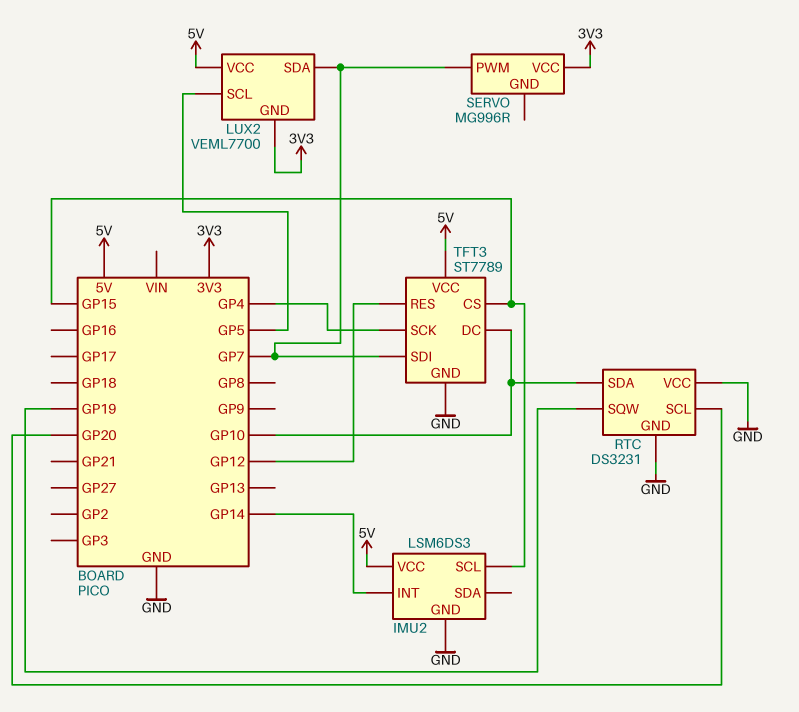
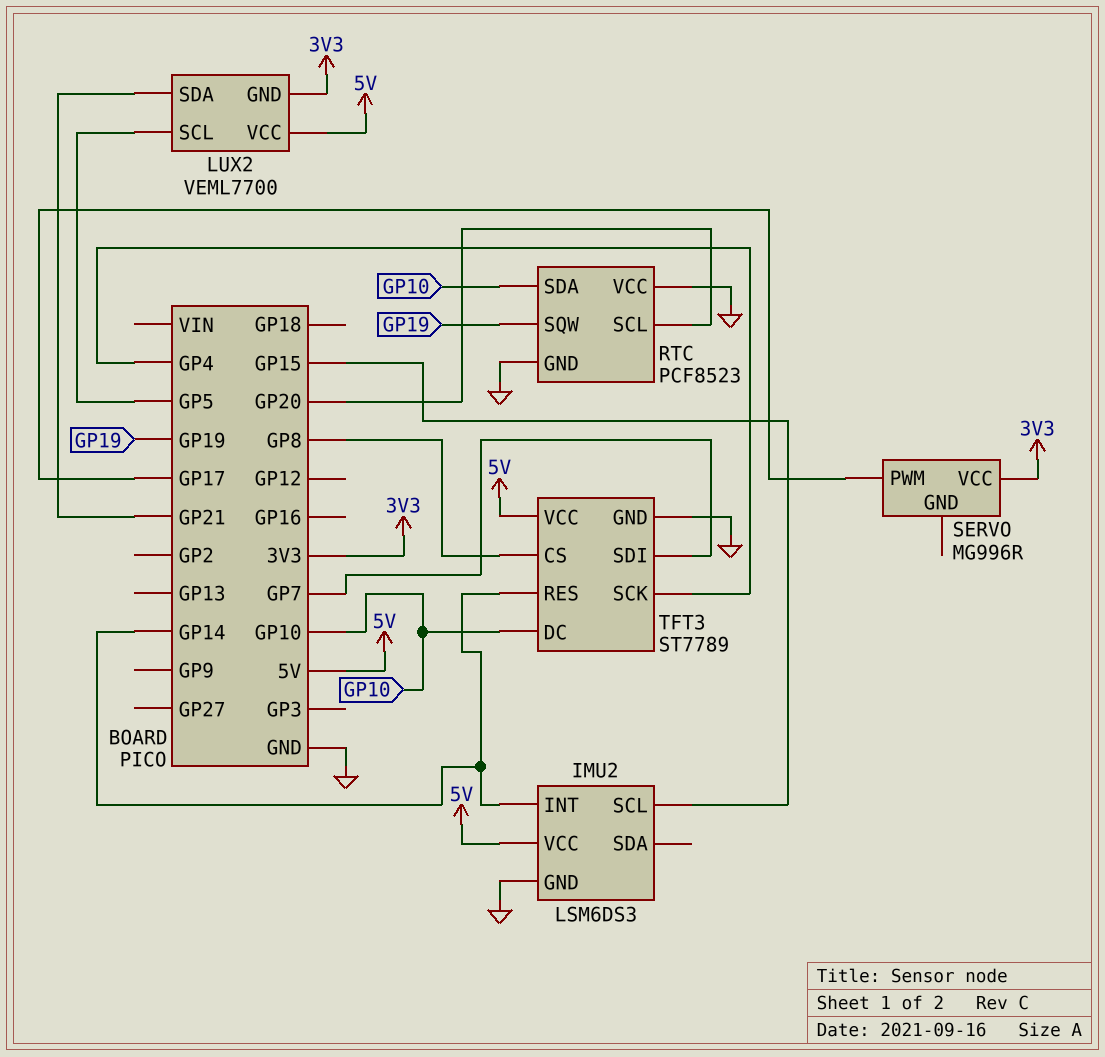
LUX2 pin SDA: GP7 -> GP21
RTC: DS3231 -> PCF8523
SERVO pin PWM: GP7 -> GP17
TFT3 pin CS: GP15 -> GP8
TFT3 pin RES: GP12 -> GP14

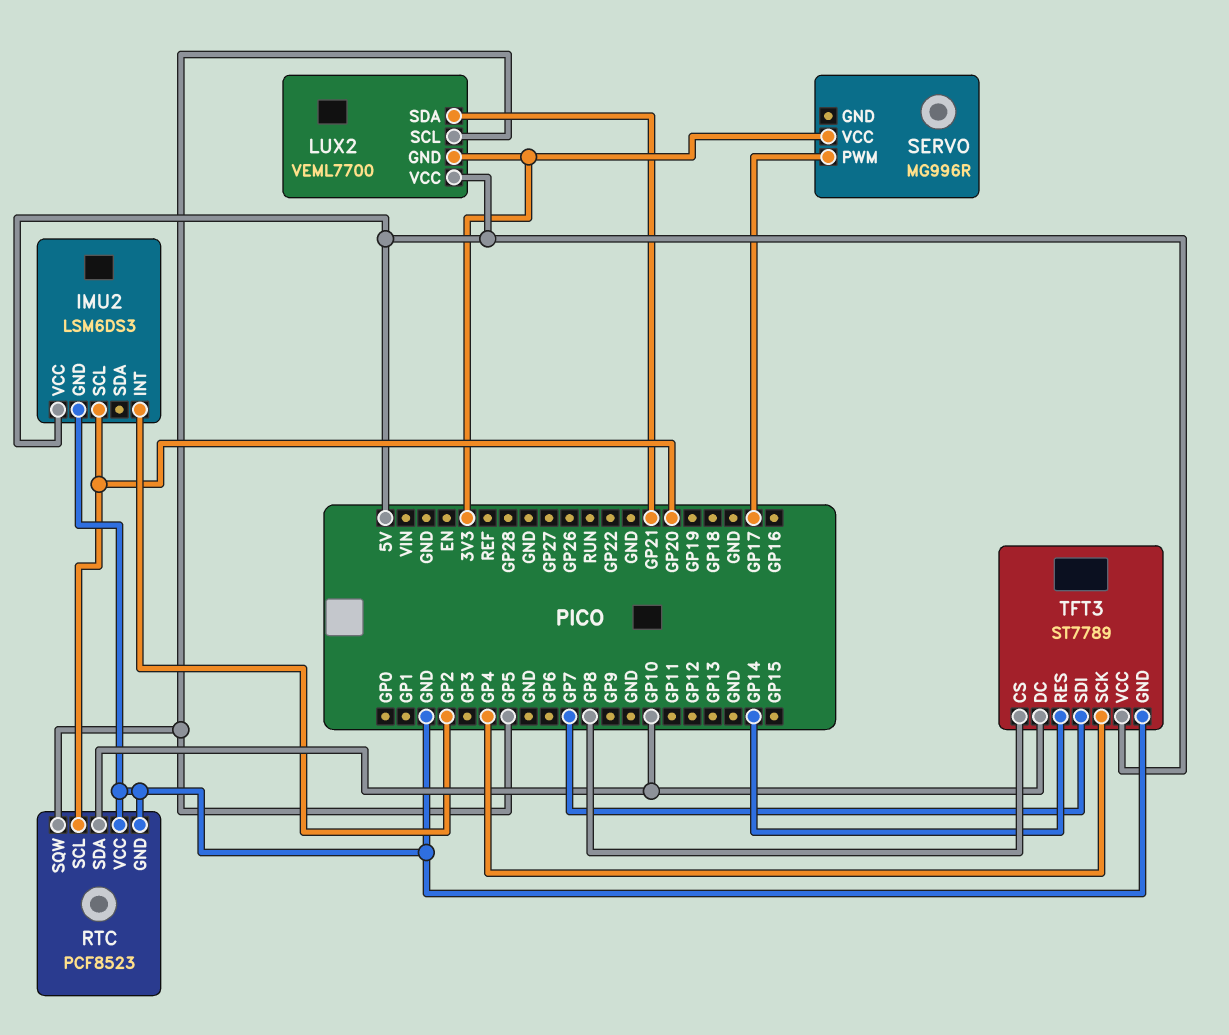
IMU2 pin INT: GP14 -> GP2
IMU2 pin SCL: GP15 -> GP20
RTC pin SQW: GP19 -> GP5

